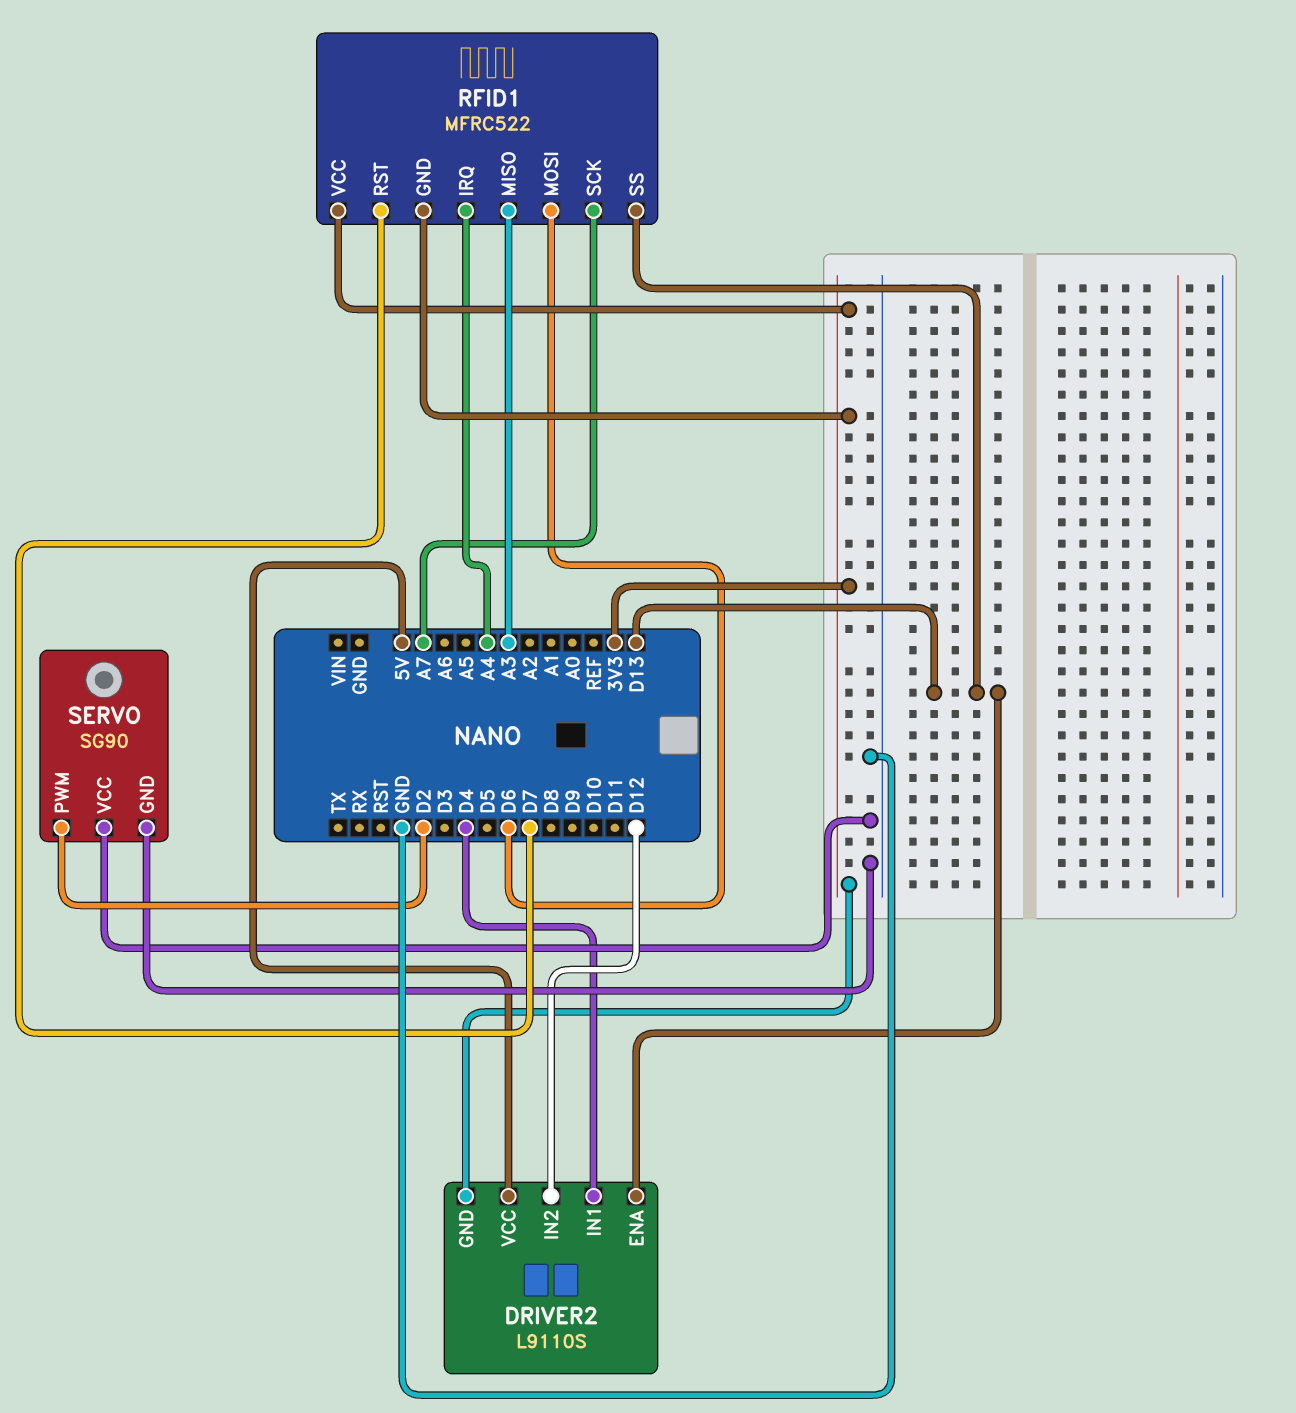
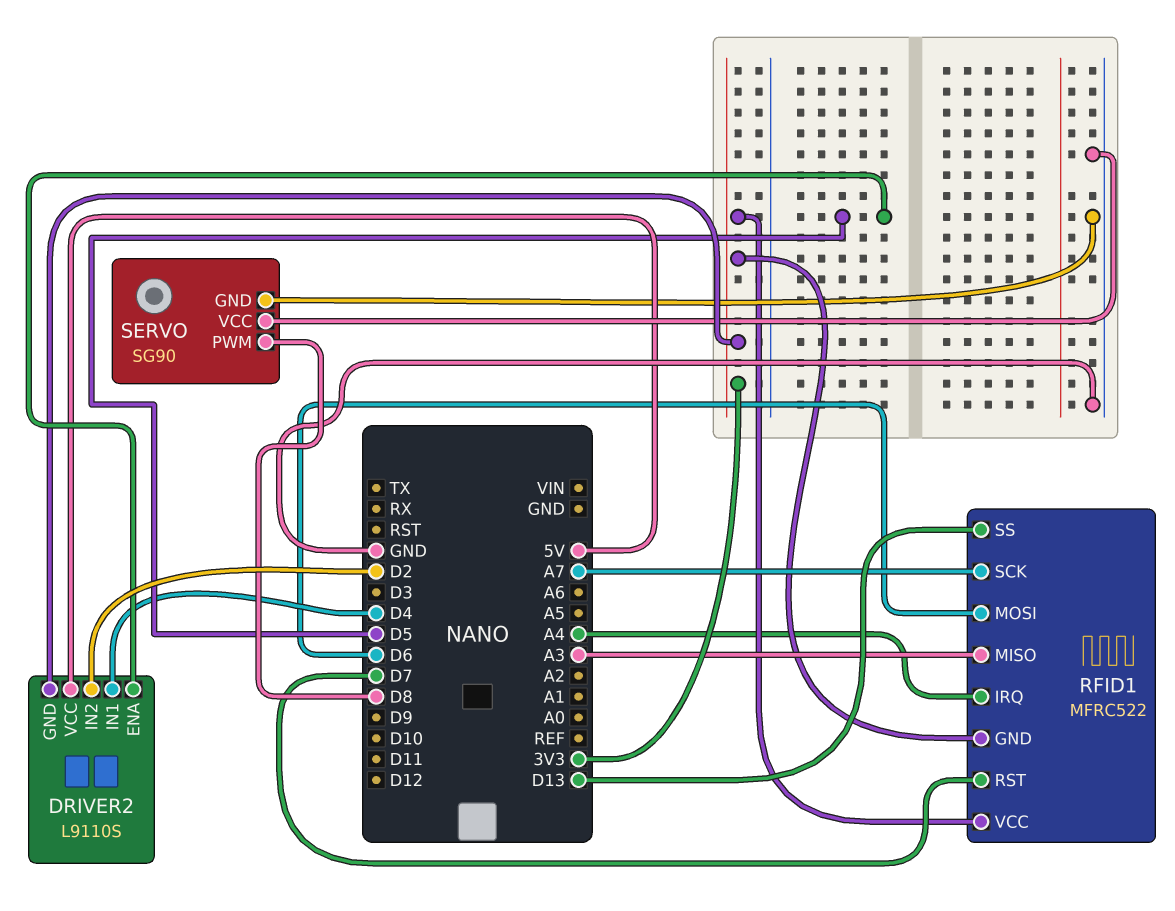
DRIVER2 pin ENA: D13 -> D5
DRIVER2 pin IN2: D12 -> D2
SERVO pin PWM: D2 -> D8

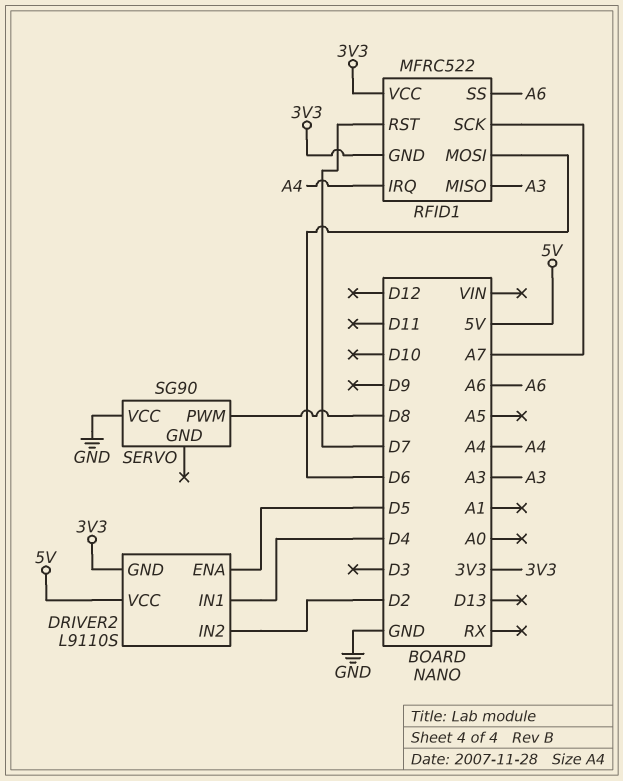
RFID1 pin SS: D13 -> A6
SERVO pin GND: GND -> none

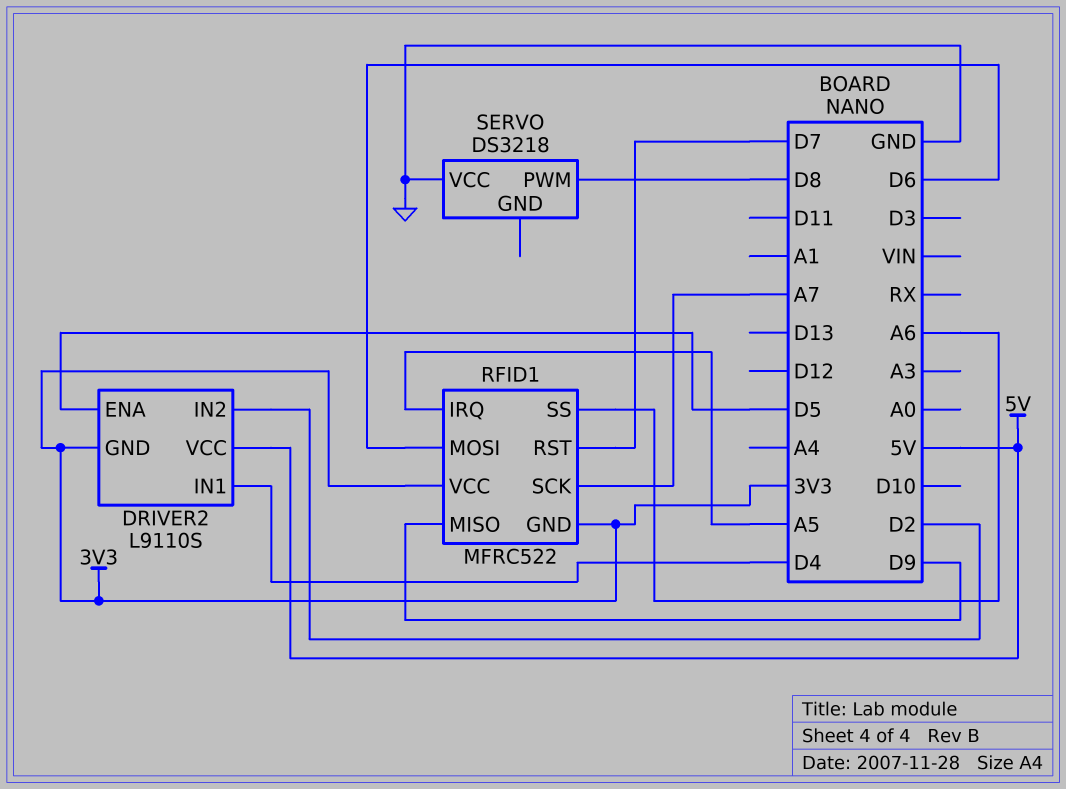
RFID1 pin IRQ: A4 -> A5
RFID1 pin MISO: A3 -> D9
SERVO: SG90 -> DS3218

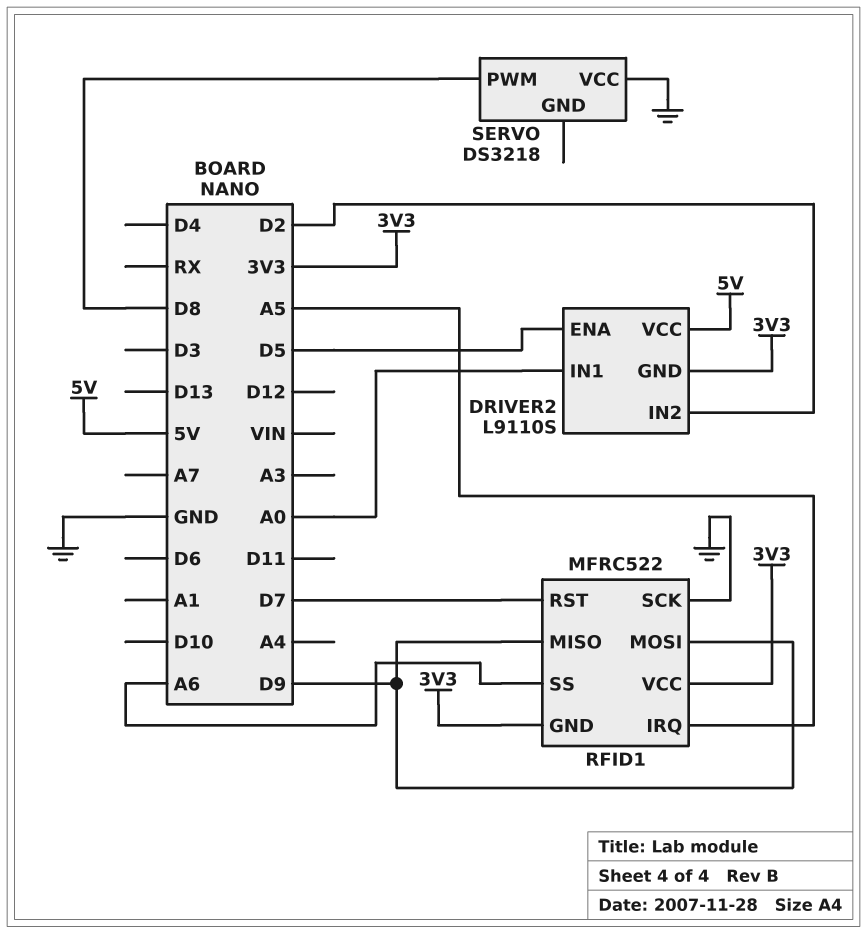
DRIVER2 pin IN1: D4 -> A0
RFID1 pin MOSI: D6 -> D9
RFID1 pin SCK: A7 -> GND

